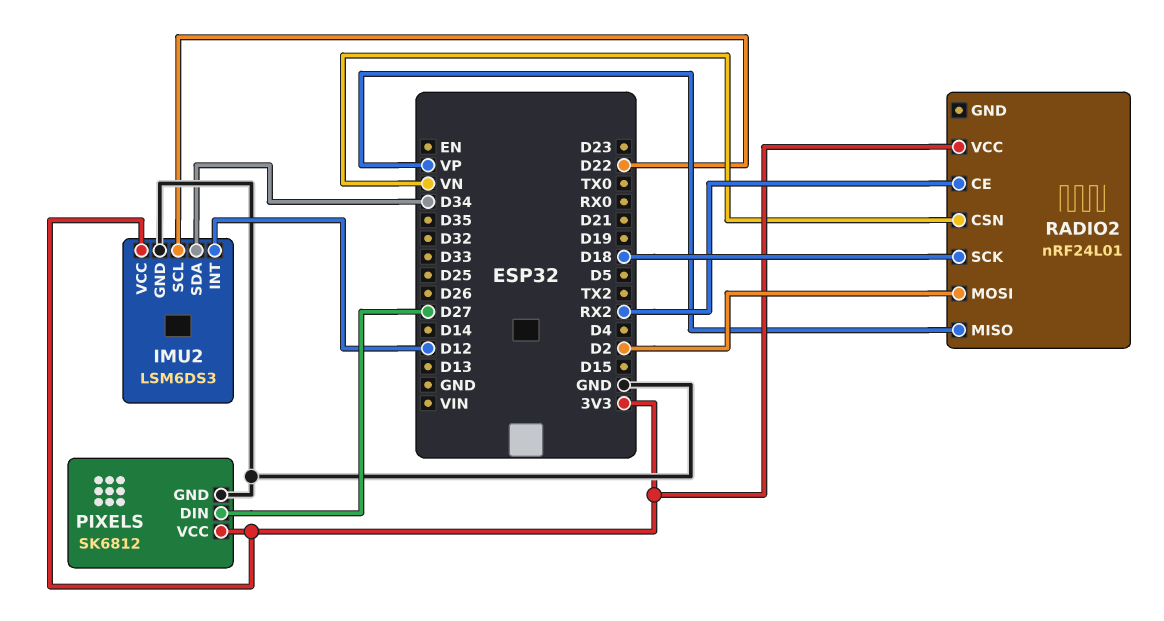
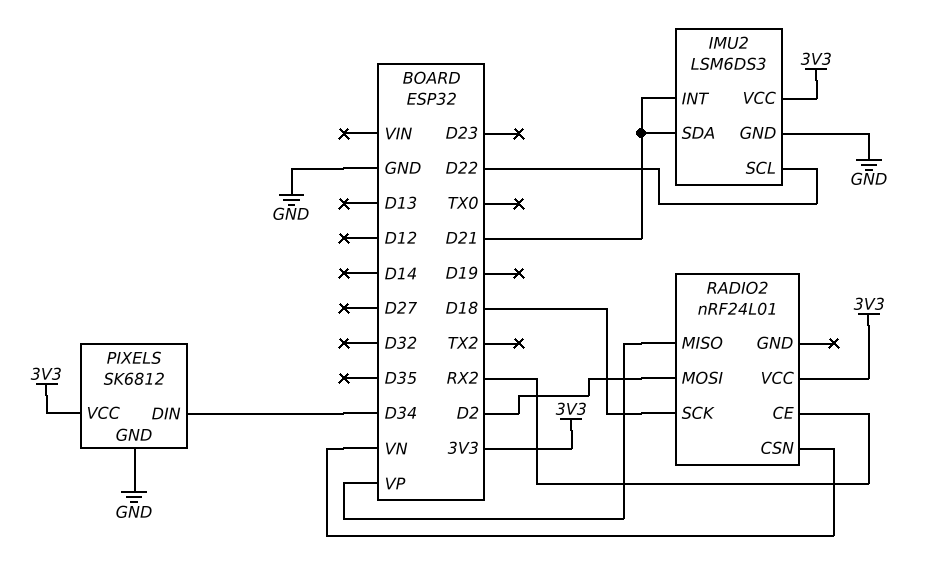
IMU2 pin INT: D12 -> D21
IMU2 pin SDA: D34 -> D21
PIXELS pin DIN: D27 -> D34

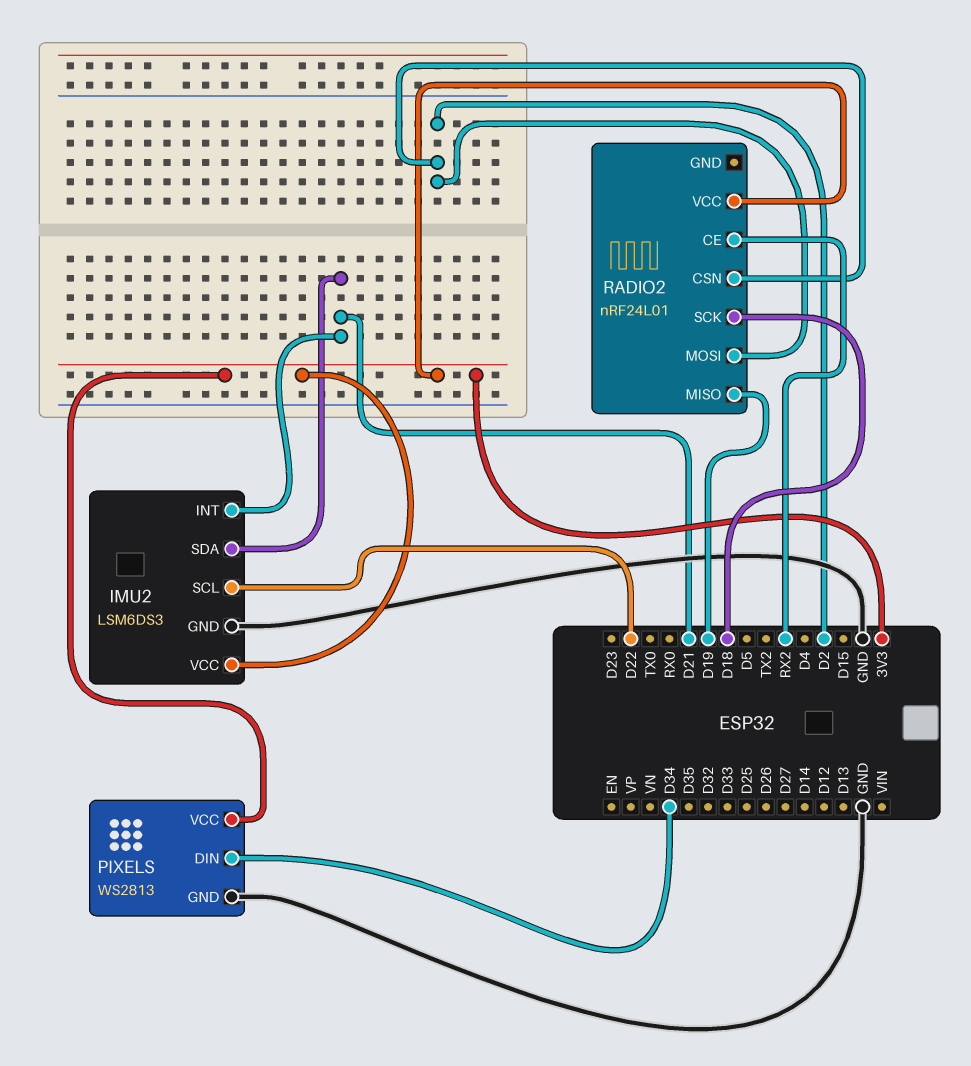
PIXELS: SK6812 -> WS2813
RADIO2 pin CSN: VN -> D2
RADIO2 pin MISO: VP -> D19

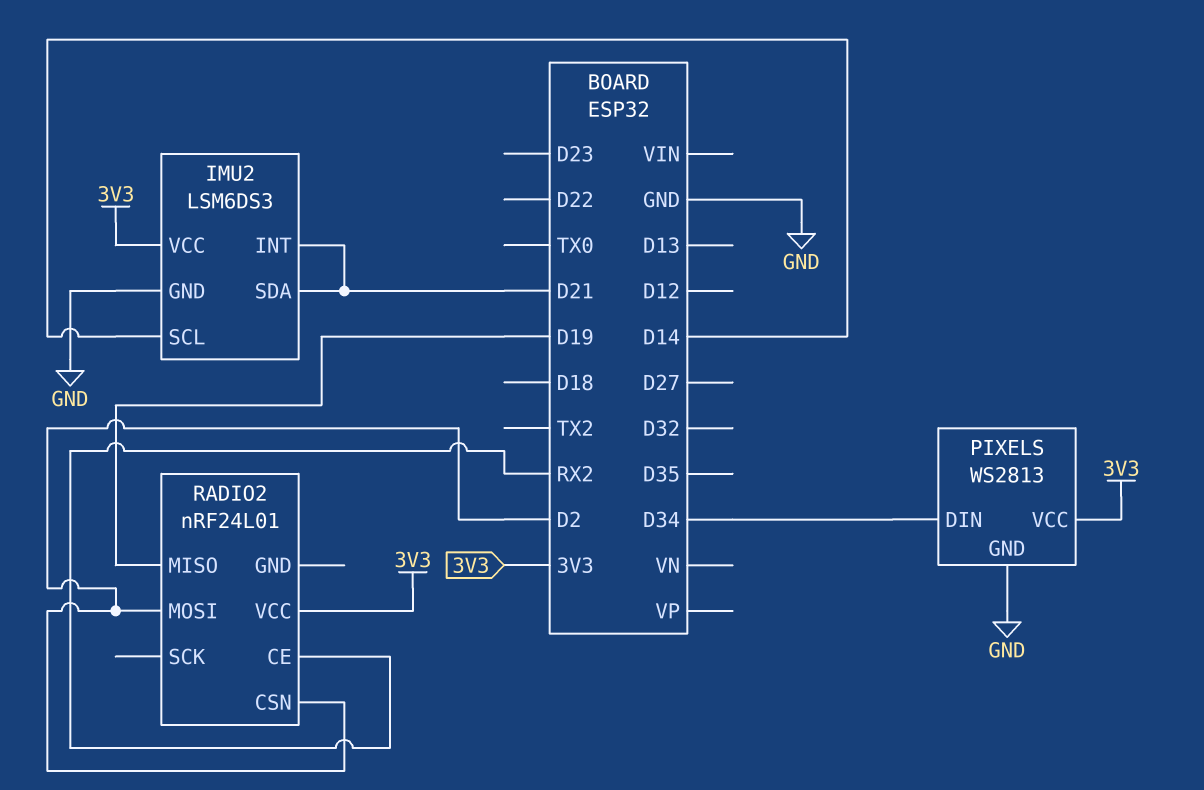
IMU2 pin SCL: D22 -> D14
RADIO2 pin SCK: D18 -> none

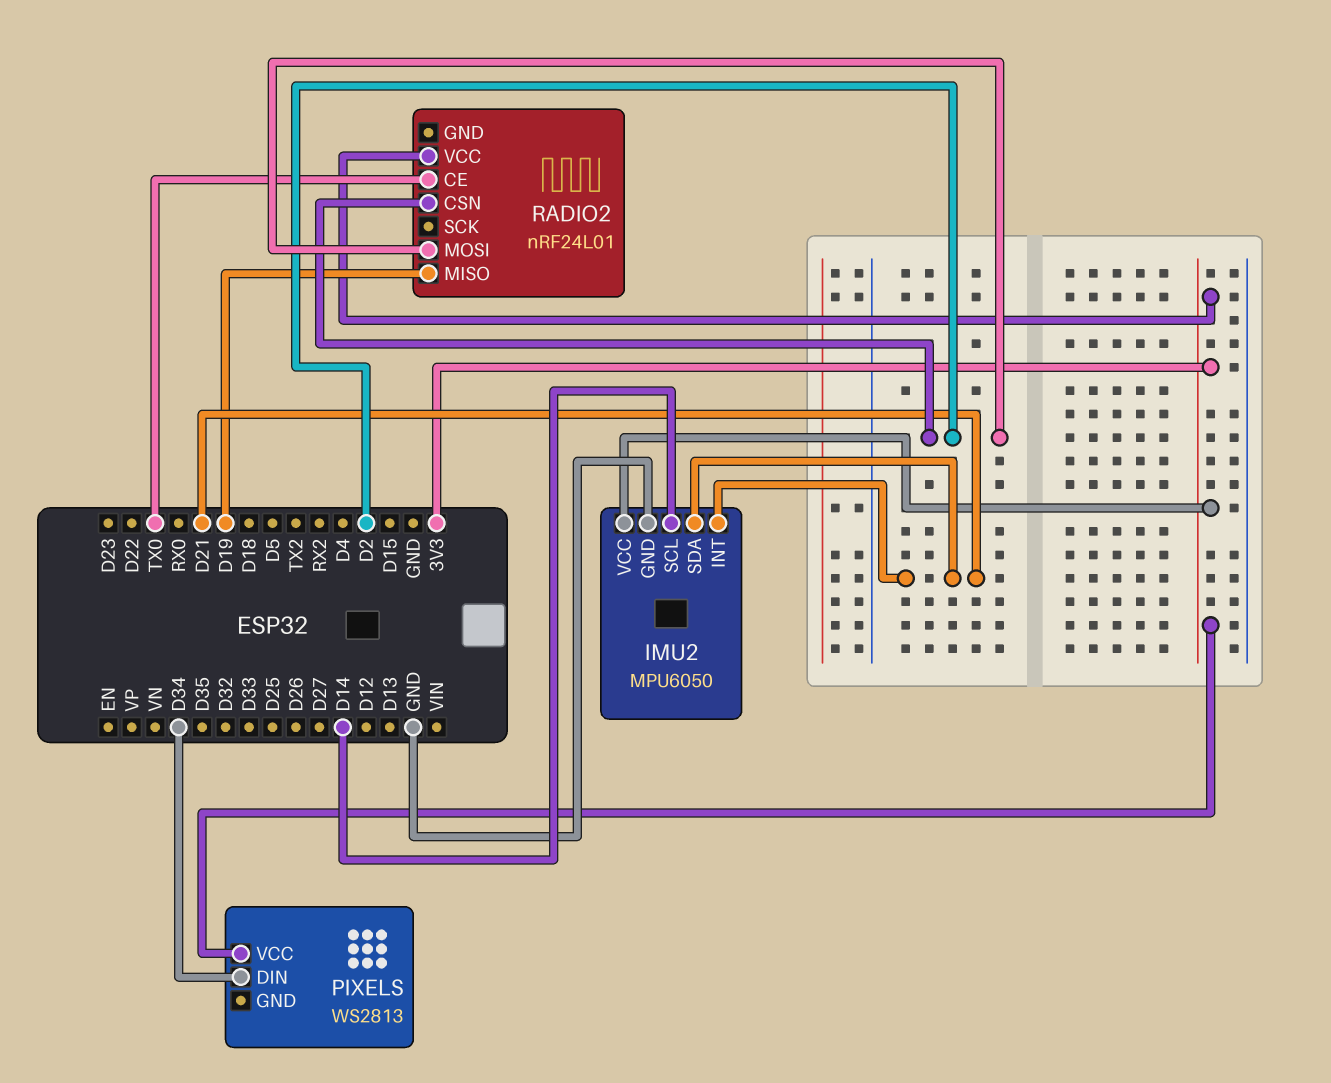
IMU2: LSM6DS3 -> MPU6050
PIXELS pin GND: GND -> none
RADIO2 pin CE: RX2 -> TX0

